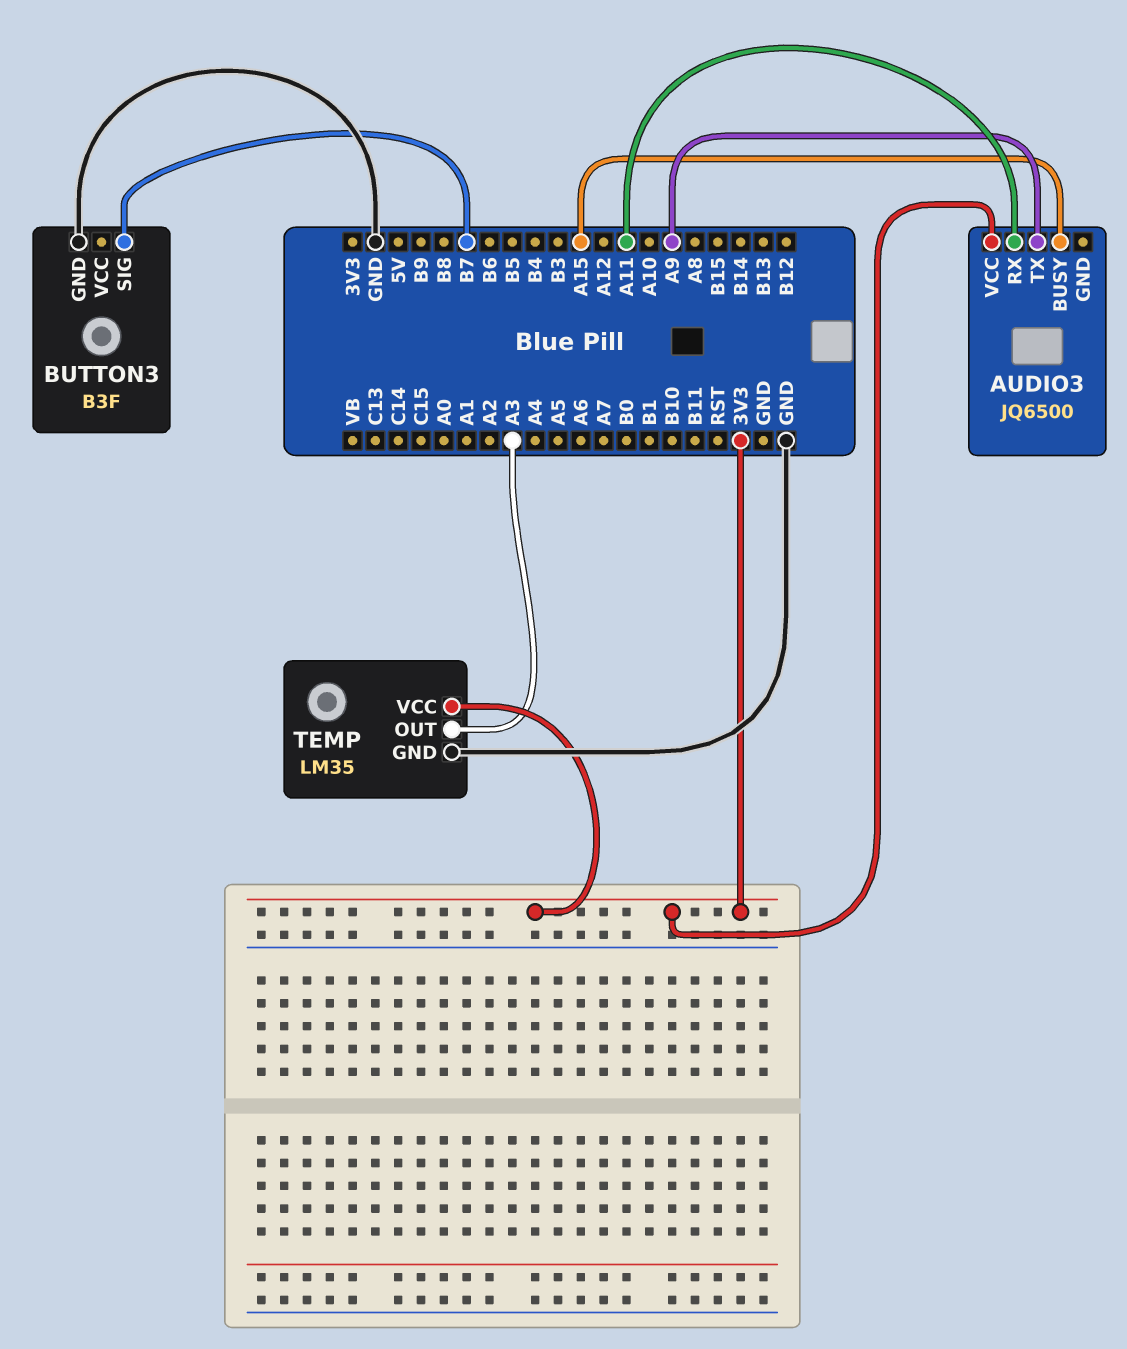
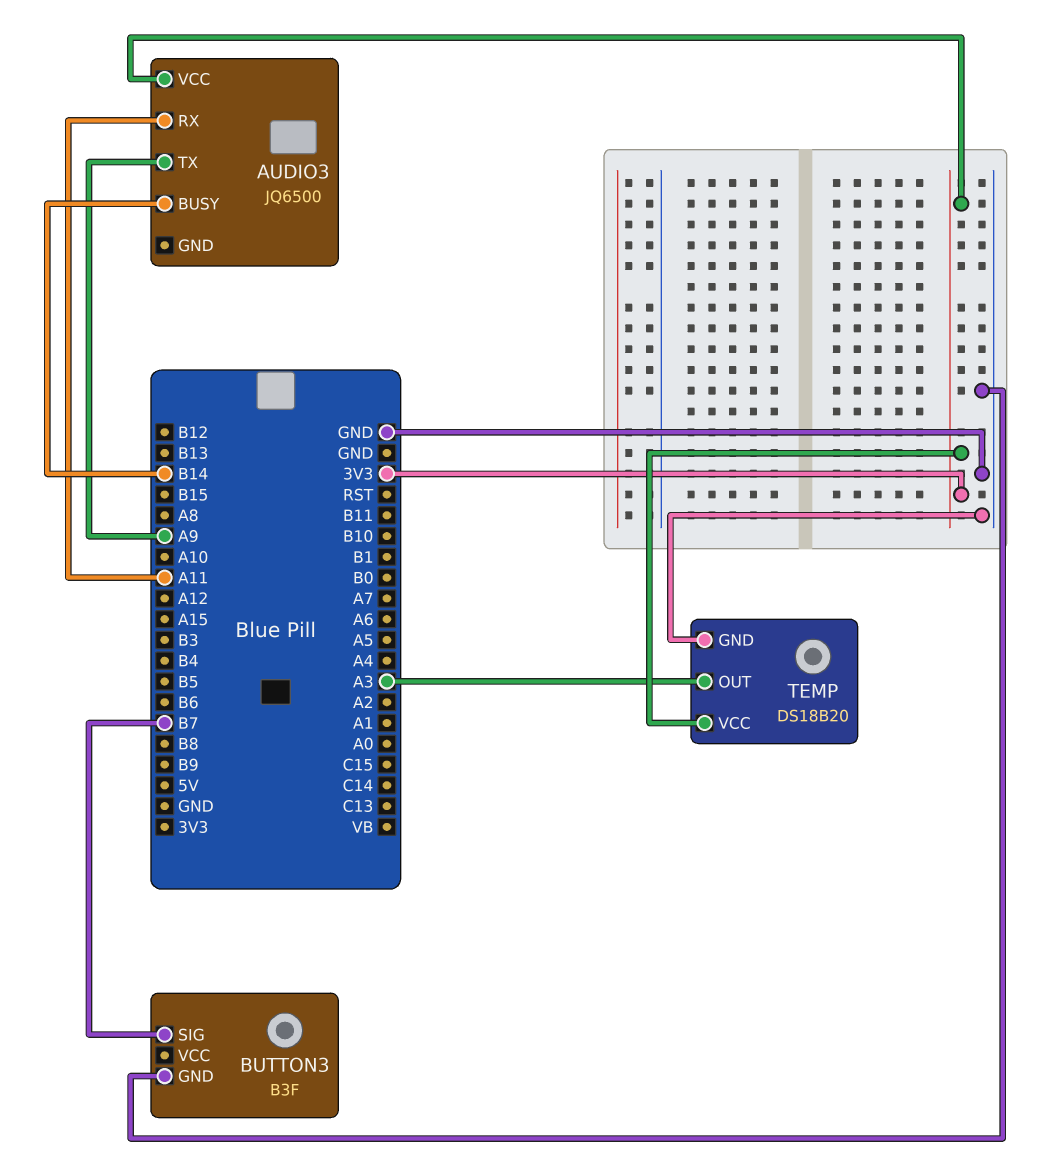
AUDIO3 pin BUSY: A15 -> B14
TEMP: LM35 -> DS18B20

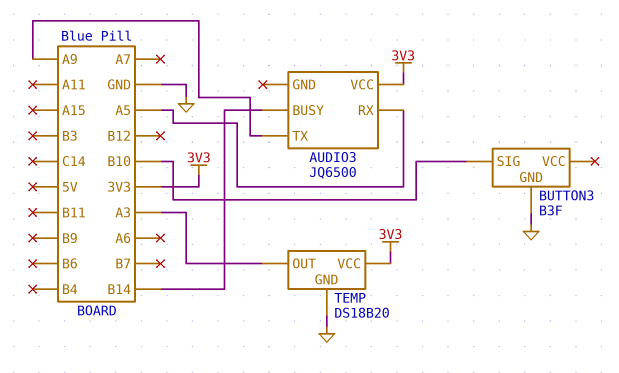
AUDIO3 pin RX: A11 -> A5
BUTTON3 pin SIG: B7 -> B10

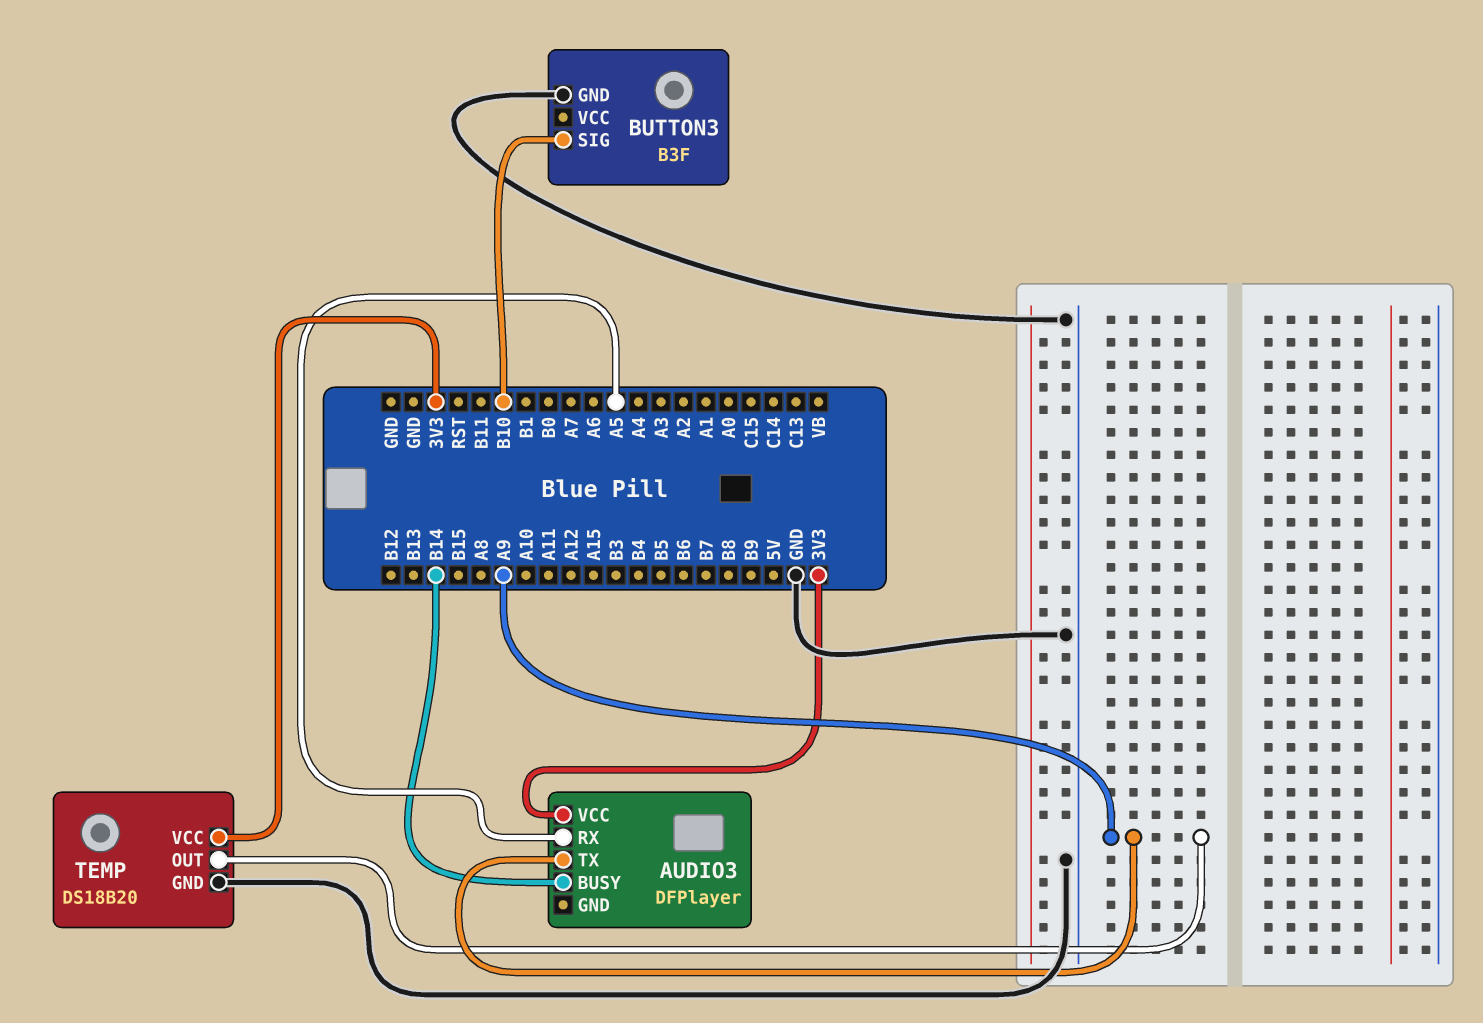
AUDIO3: JQ6500 -> DFPlayer
TEMP pin OUT: A3 -> A9

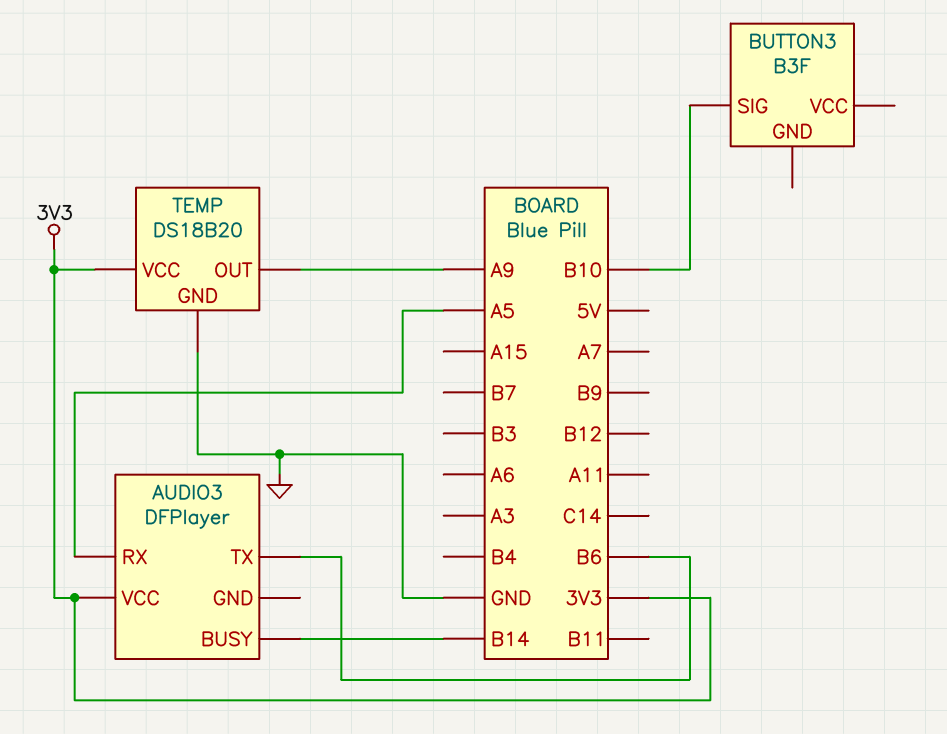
AUDIO3 pin TX: A9 -> B6
BUTTON3 pin GND: GND -> none

